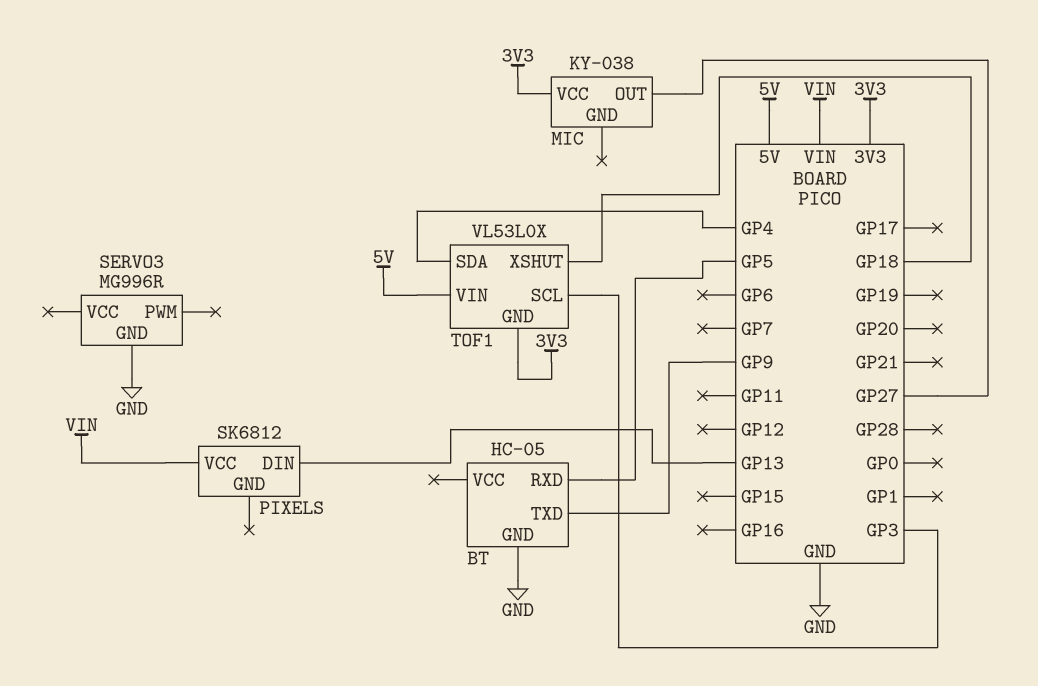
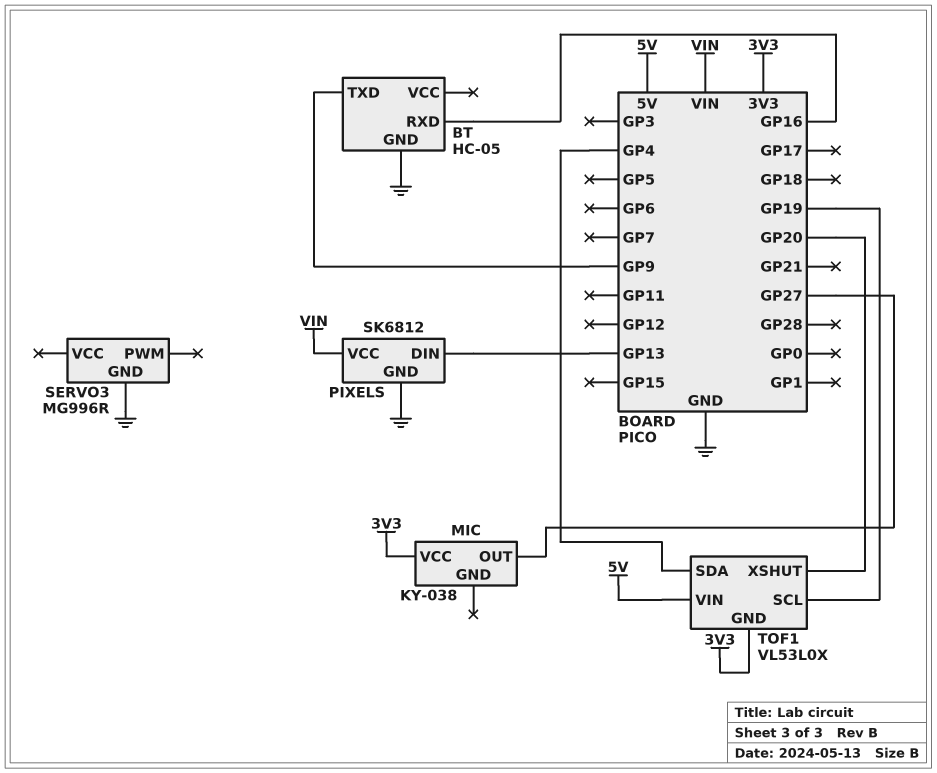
BT pin RXD: GP5 -> GP16
PIXELS pin GND: none -> GND
TOF1 pin SCL: GP3 -> GP19
TOF1 pin XSHUT: GP18 -> GP20

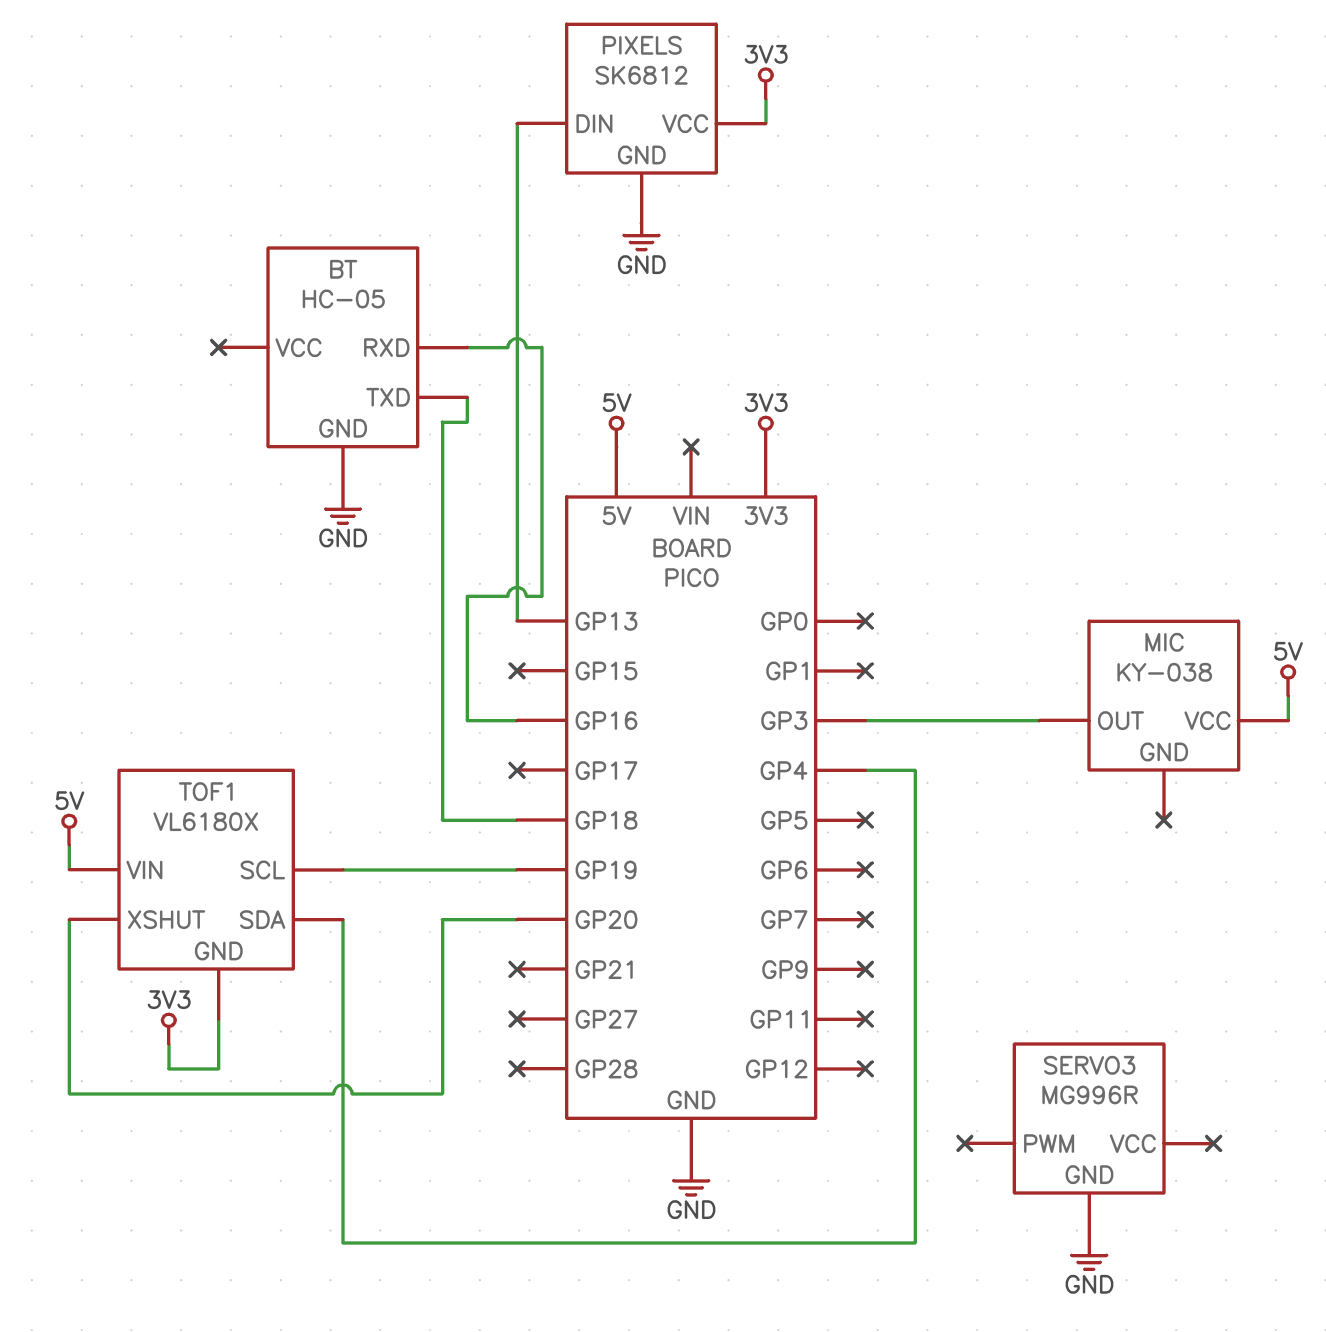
BT pin TXD: GP9 -> GP18
MIC pin OUT: GP27 -> GP3
MIC pin VCC: 3V3 -> 5V
PIXELS pin VCC: VIN -> 3V3
TOF1: VL53L0X -> VL6180X

